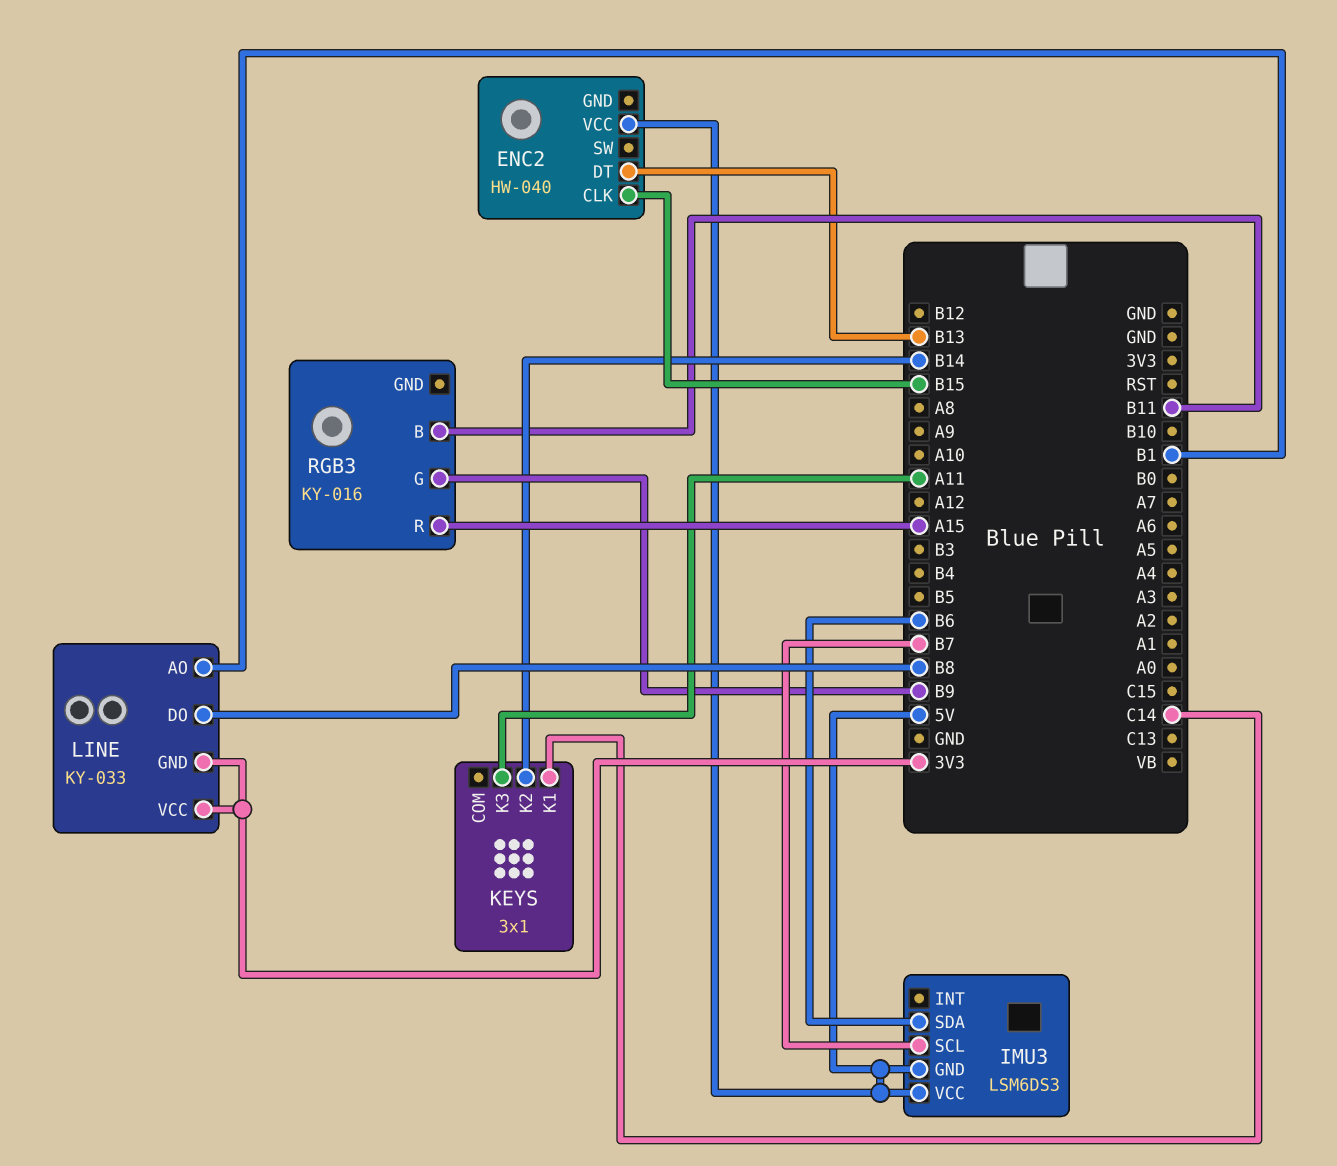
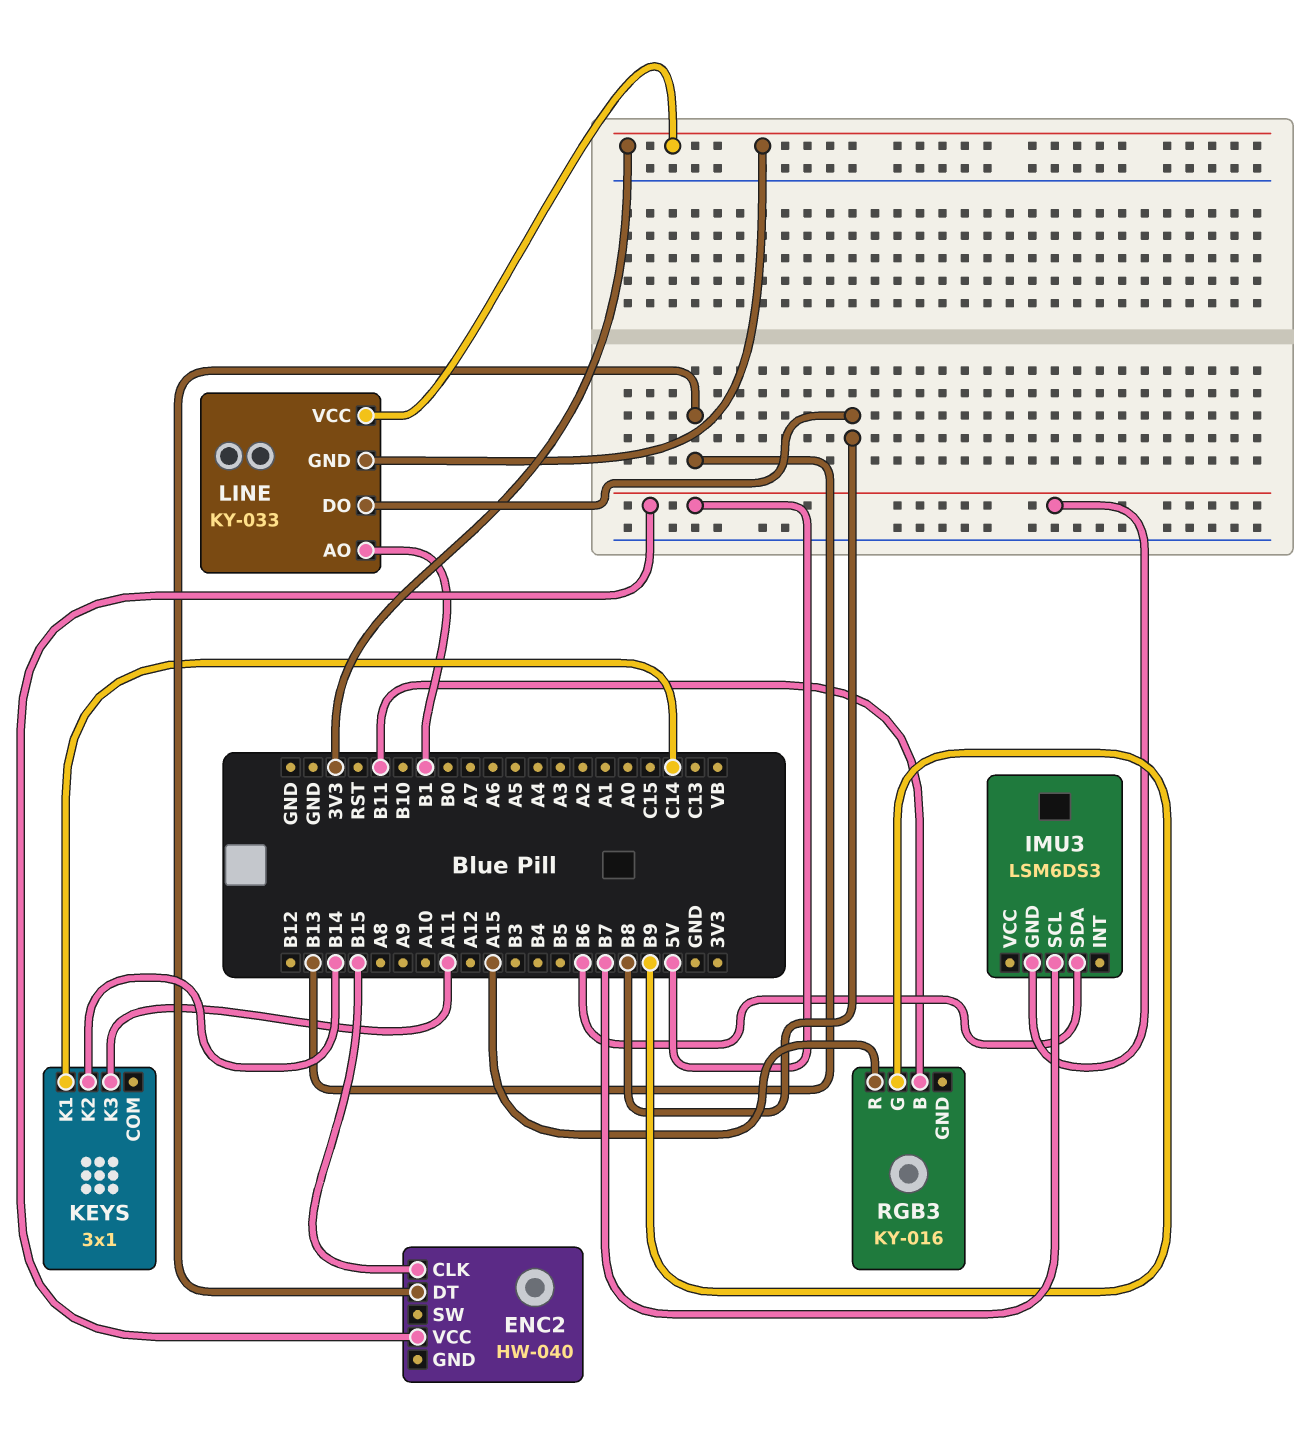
IMU3 pin VCC: 5V -> none

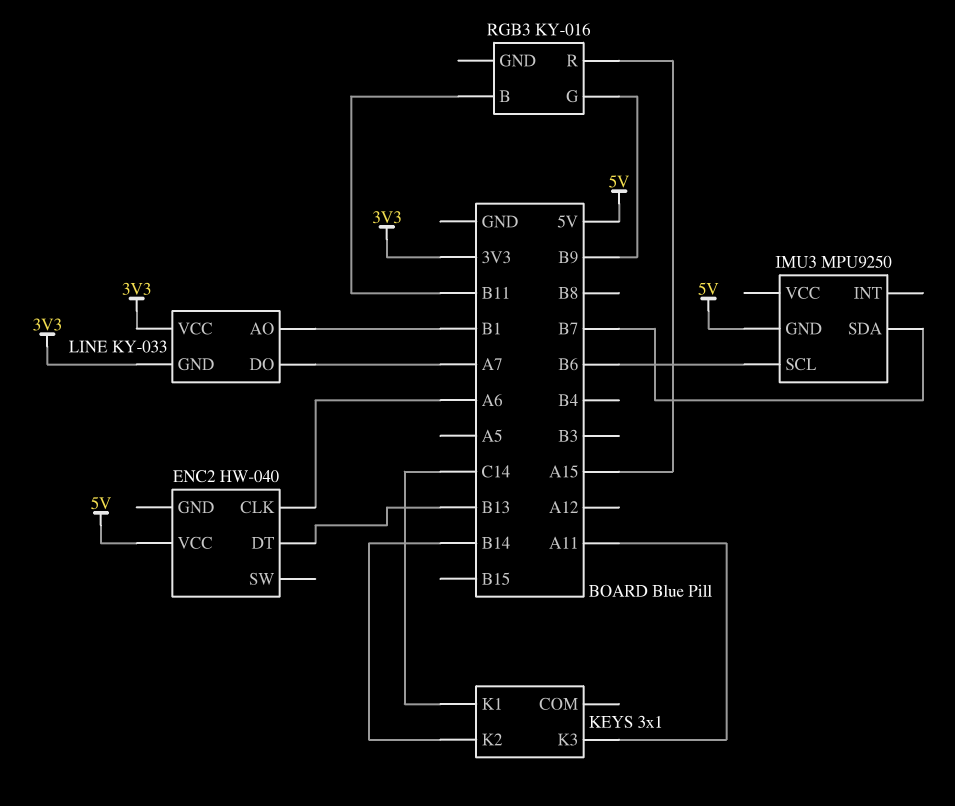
ENC2 pin CLK: B15 -> A6
IMU3: LSM6DS3 -> MPU9250
IMU3 pin SCL: B7 -> B6
IMU3 pin SDA: B6 -> B7
LINE pin DO: B8 -> A7

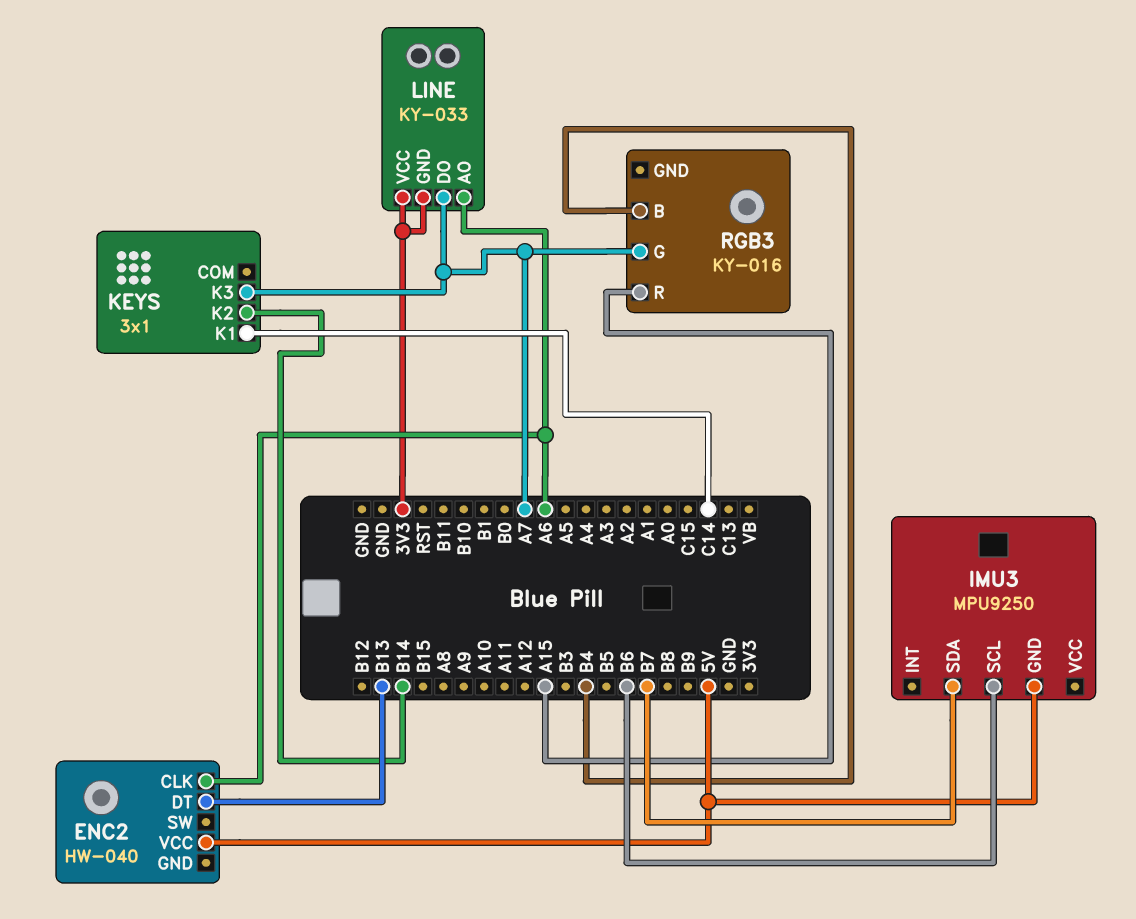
KEYS pin K3: A11 -> A7
LINE pin AO: B1 -> A6
RGB3 pin B: B11 -> B4
RGB3 pin G: B9 -> A7

